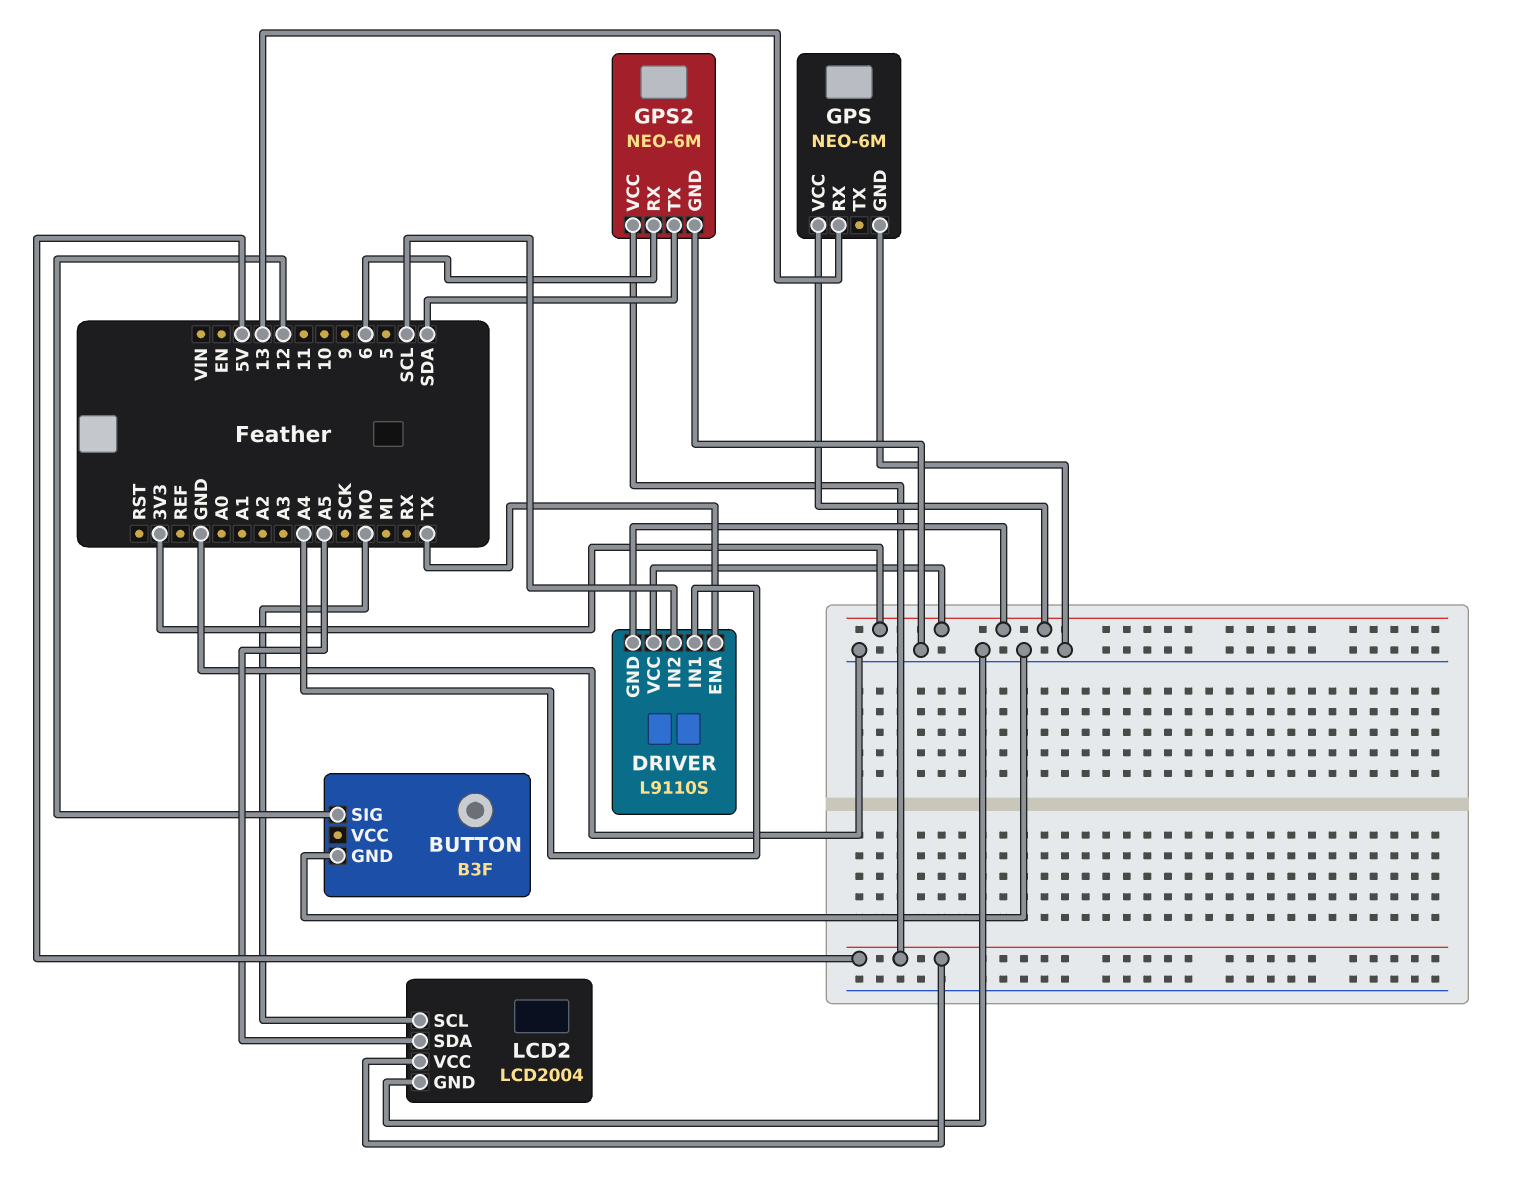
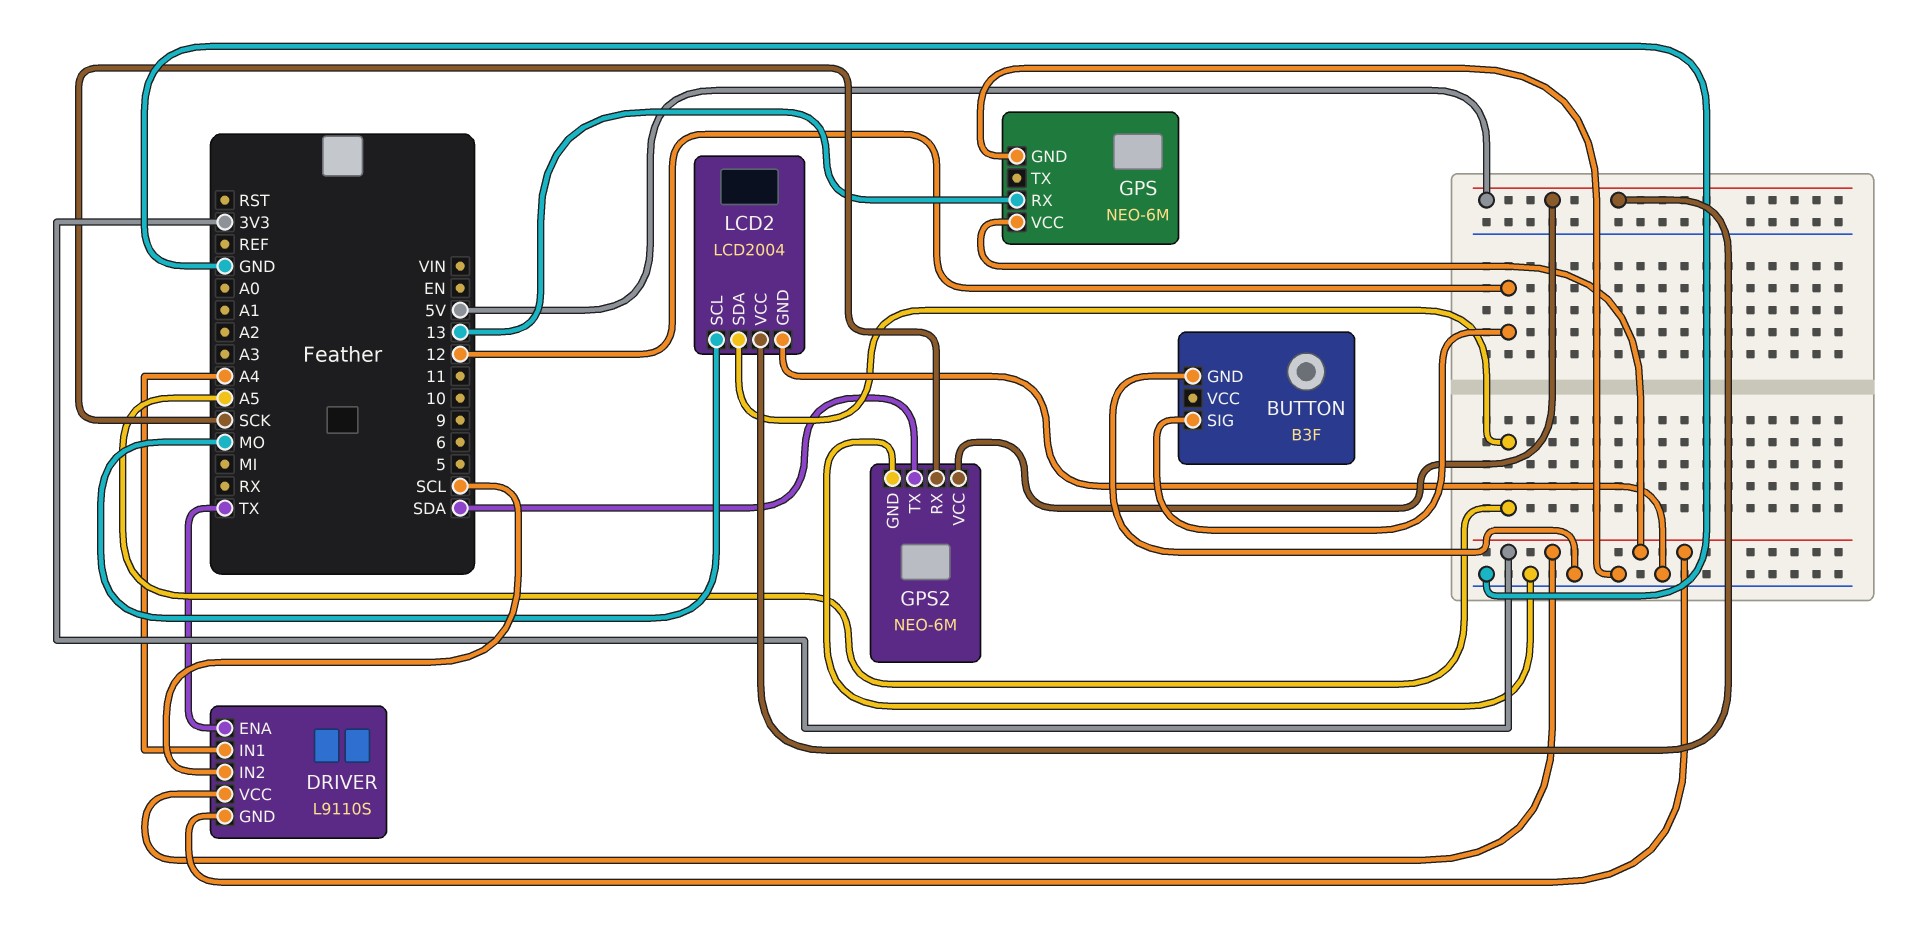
GPS2 pin RX: 6 -> SCK

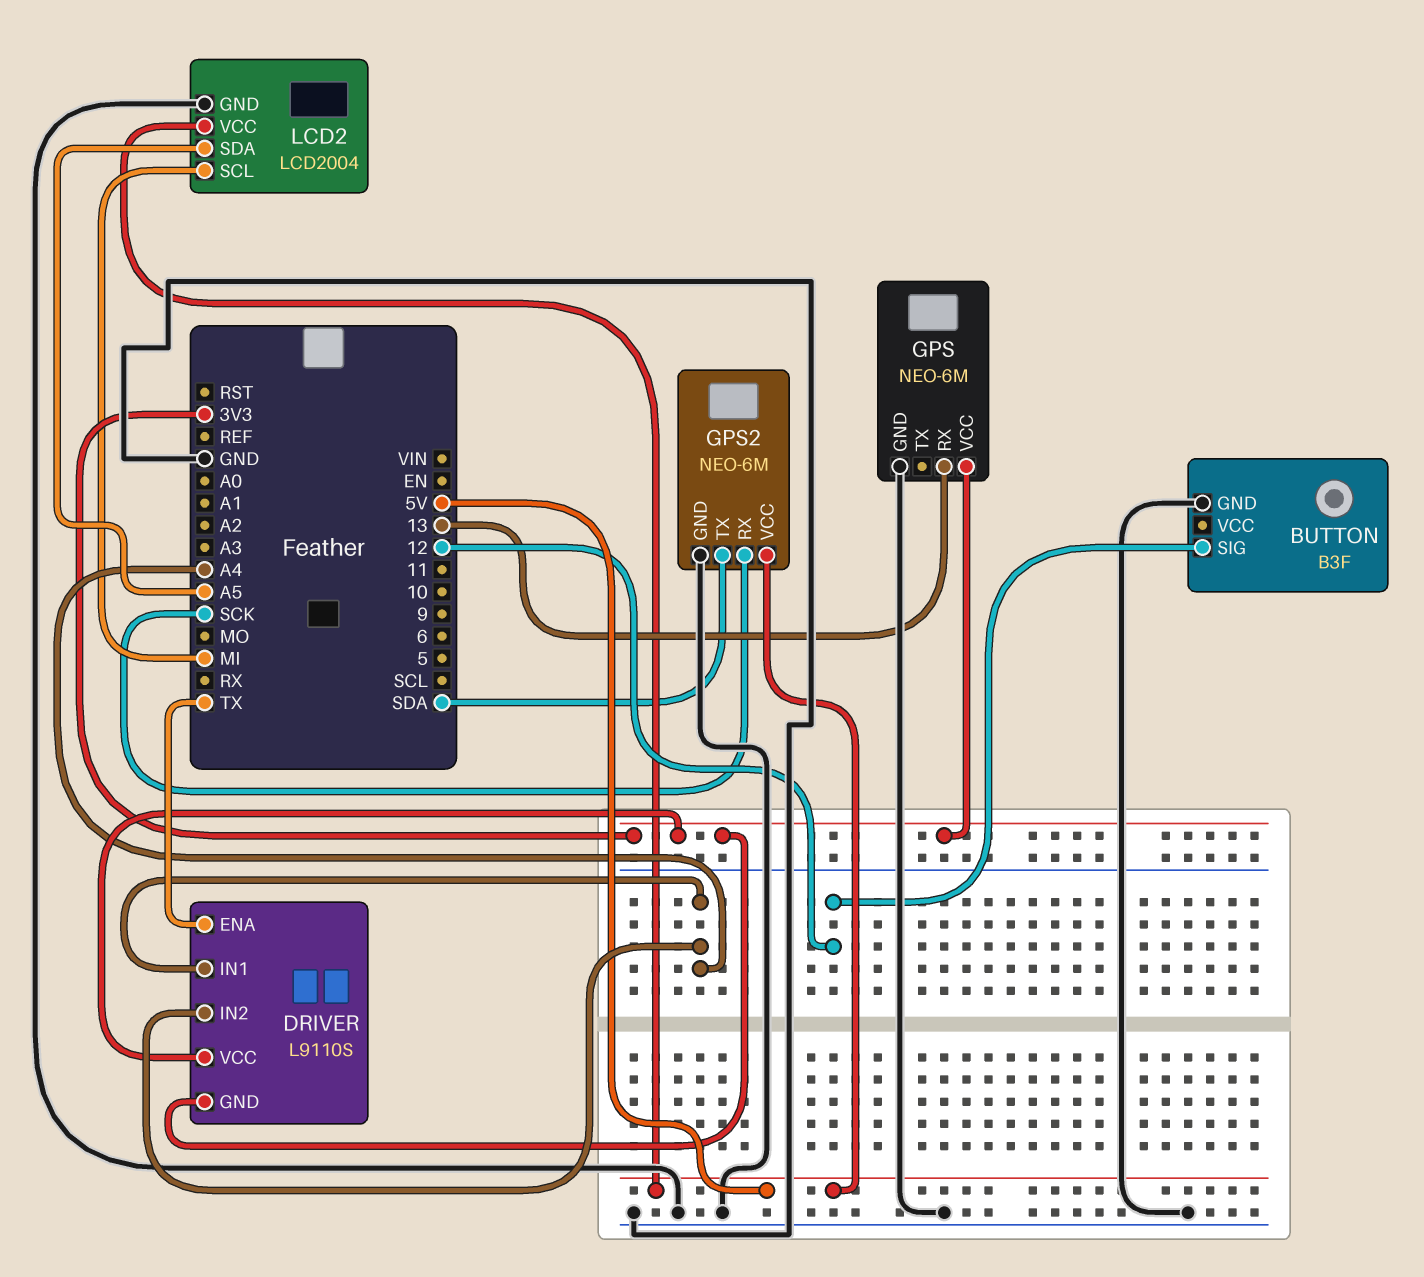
DRIVER pin IN2: SCL -> A4
LCD2 pin SCL: MO -> MI

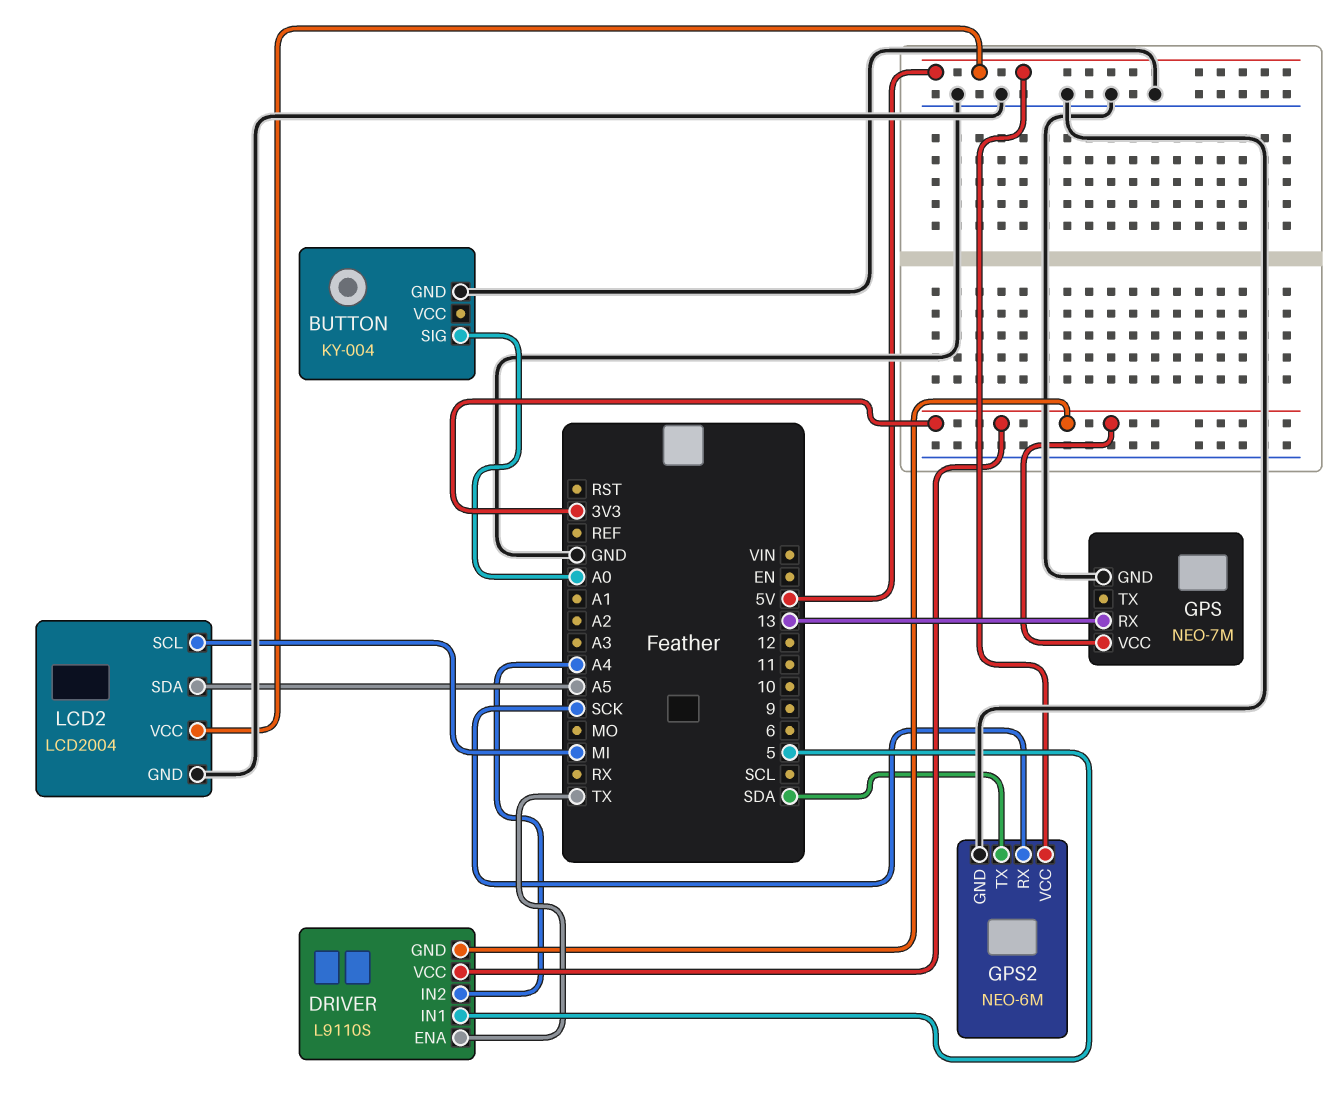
BUTTON: B3F -> KY-004
BUTTON pin SIG: 12 -> A0
DRIVER pin IN1: A4 -> 5
GPS: NEO-6M -> NEO-7M

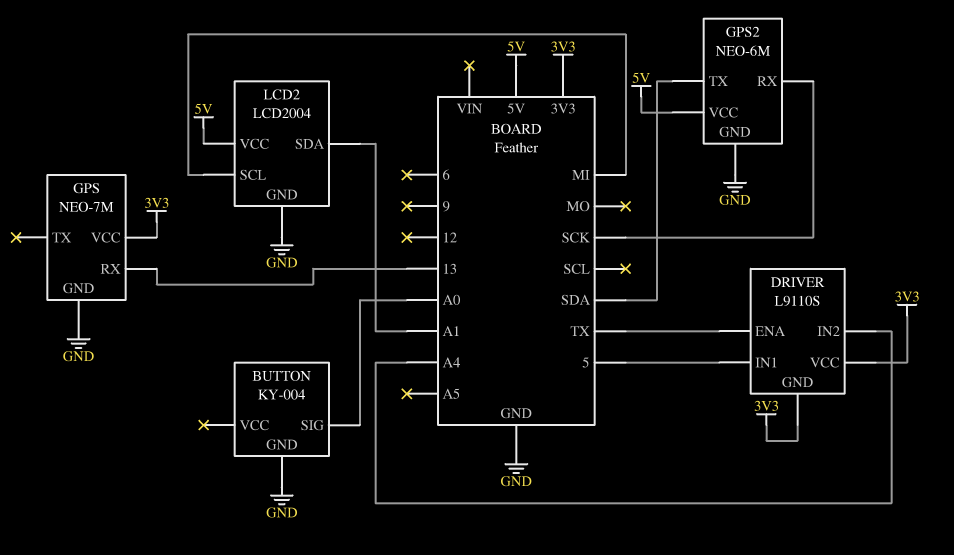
LCD2 pin SDA: A5 -> A1

